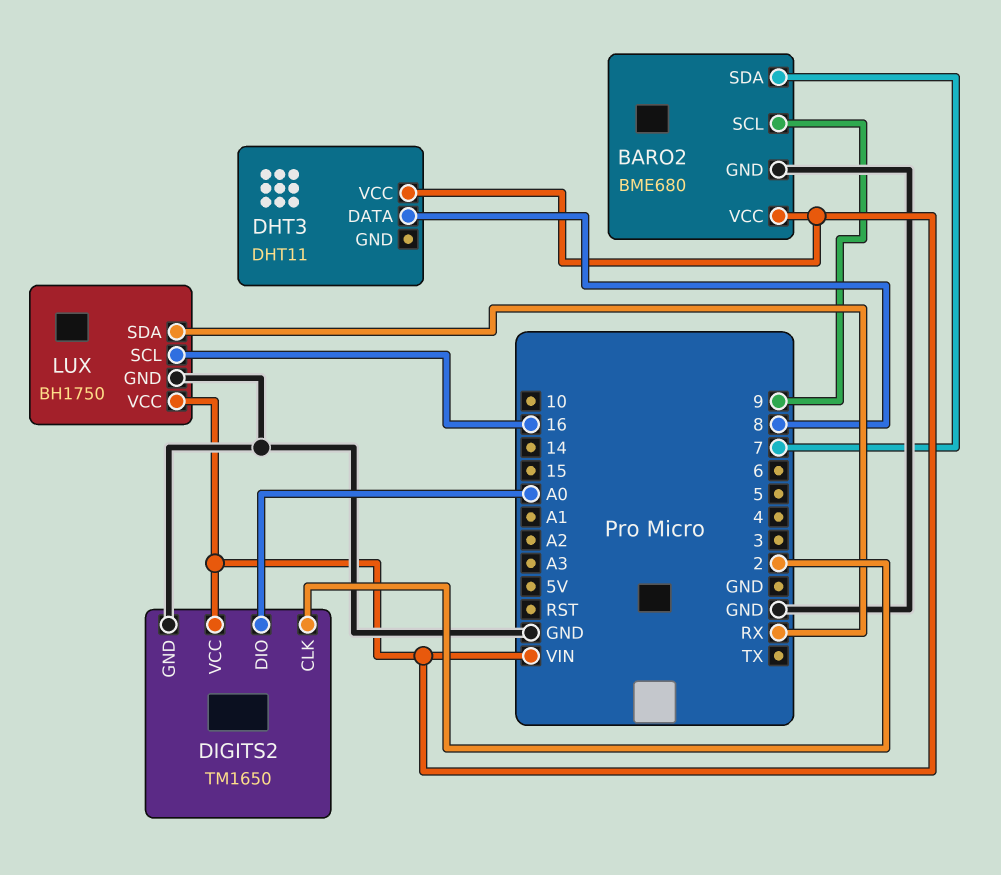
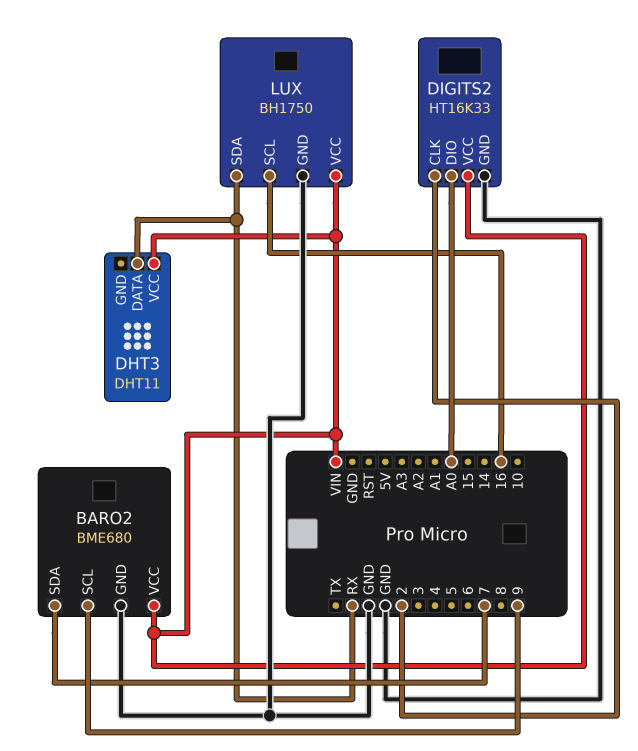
DHT3 pin DATA: 8 -> RX
DIGITS2: TM1650 -> HT16K33

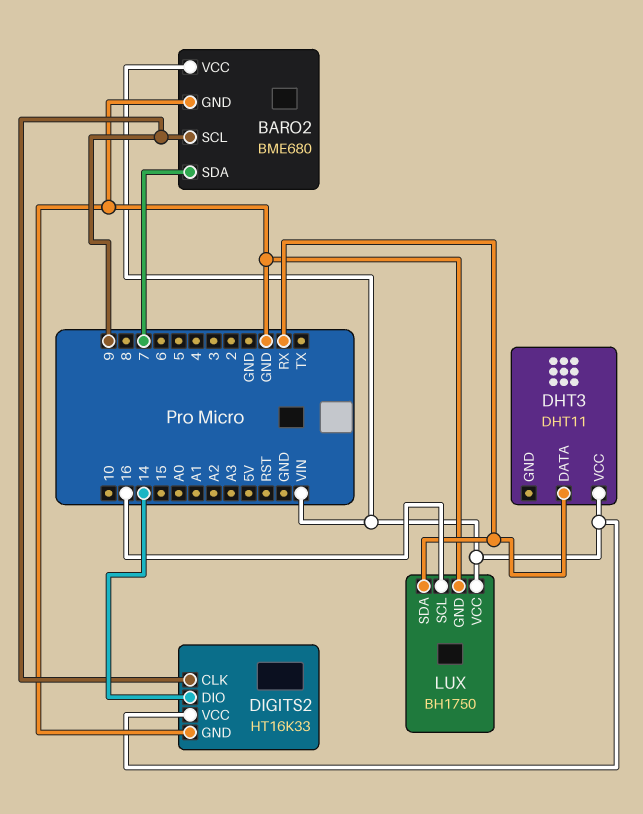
DIGITS2 pin CLK: 2 -> 9
DIGITS2 pin DIO: A0 -> 14

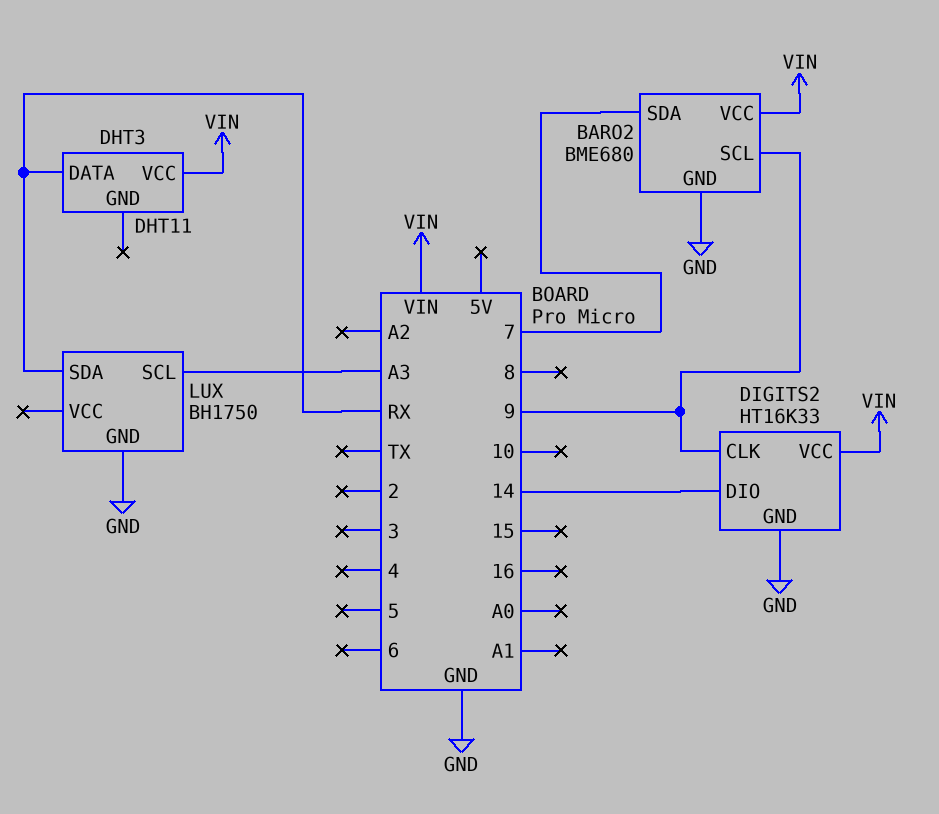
LUX pin SCL: 16 -> A3
LUX pin VCC: VIN -> none

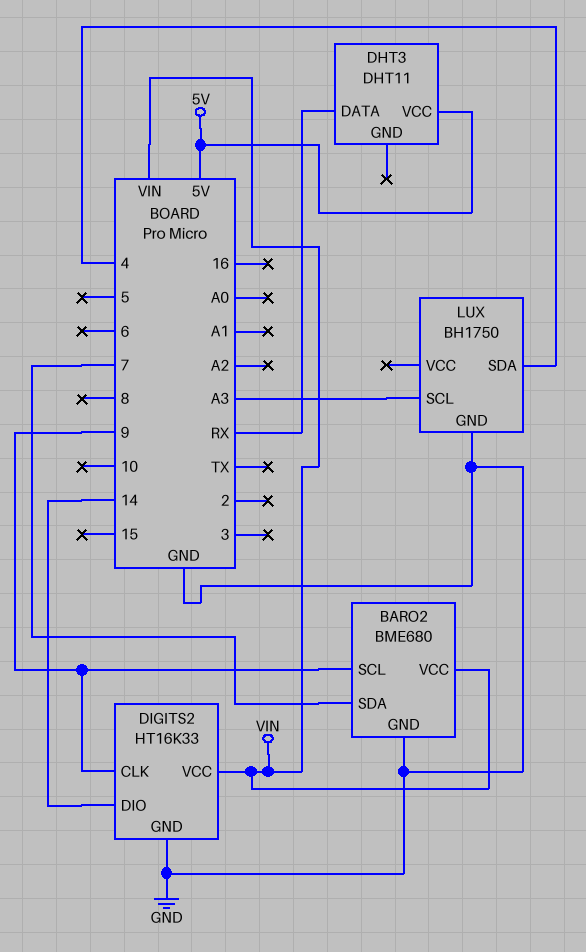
DHT3 pin VCC: VIN -> 5V
LUX pin SDA: RX -> 4

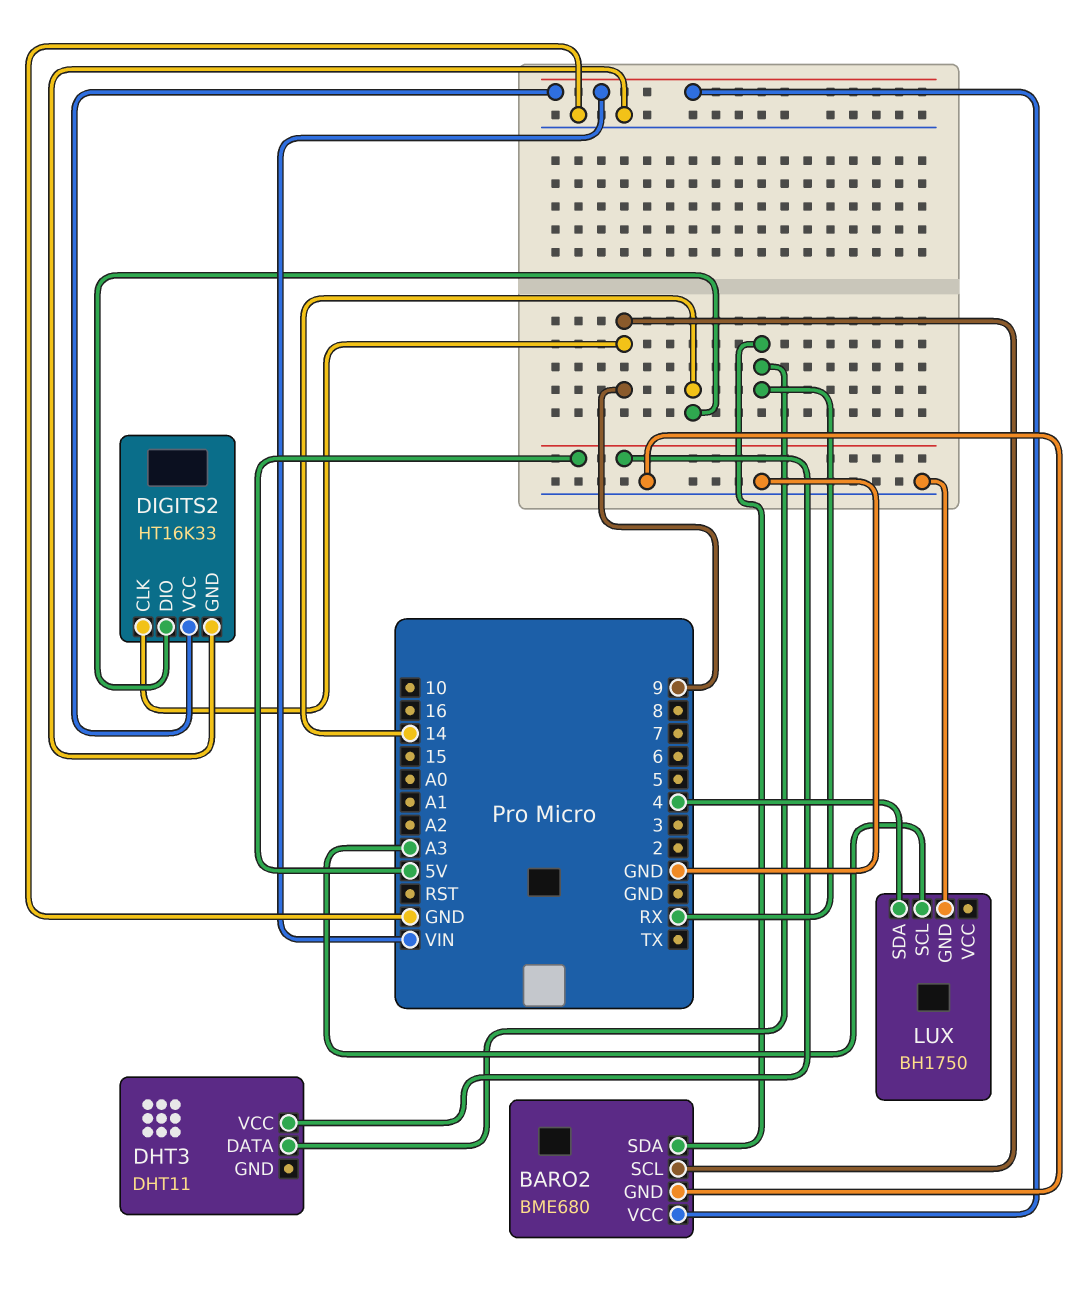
BARO2 pin SDA: 7 -> RX

